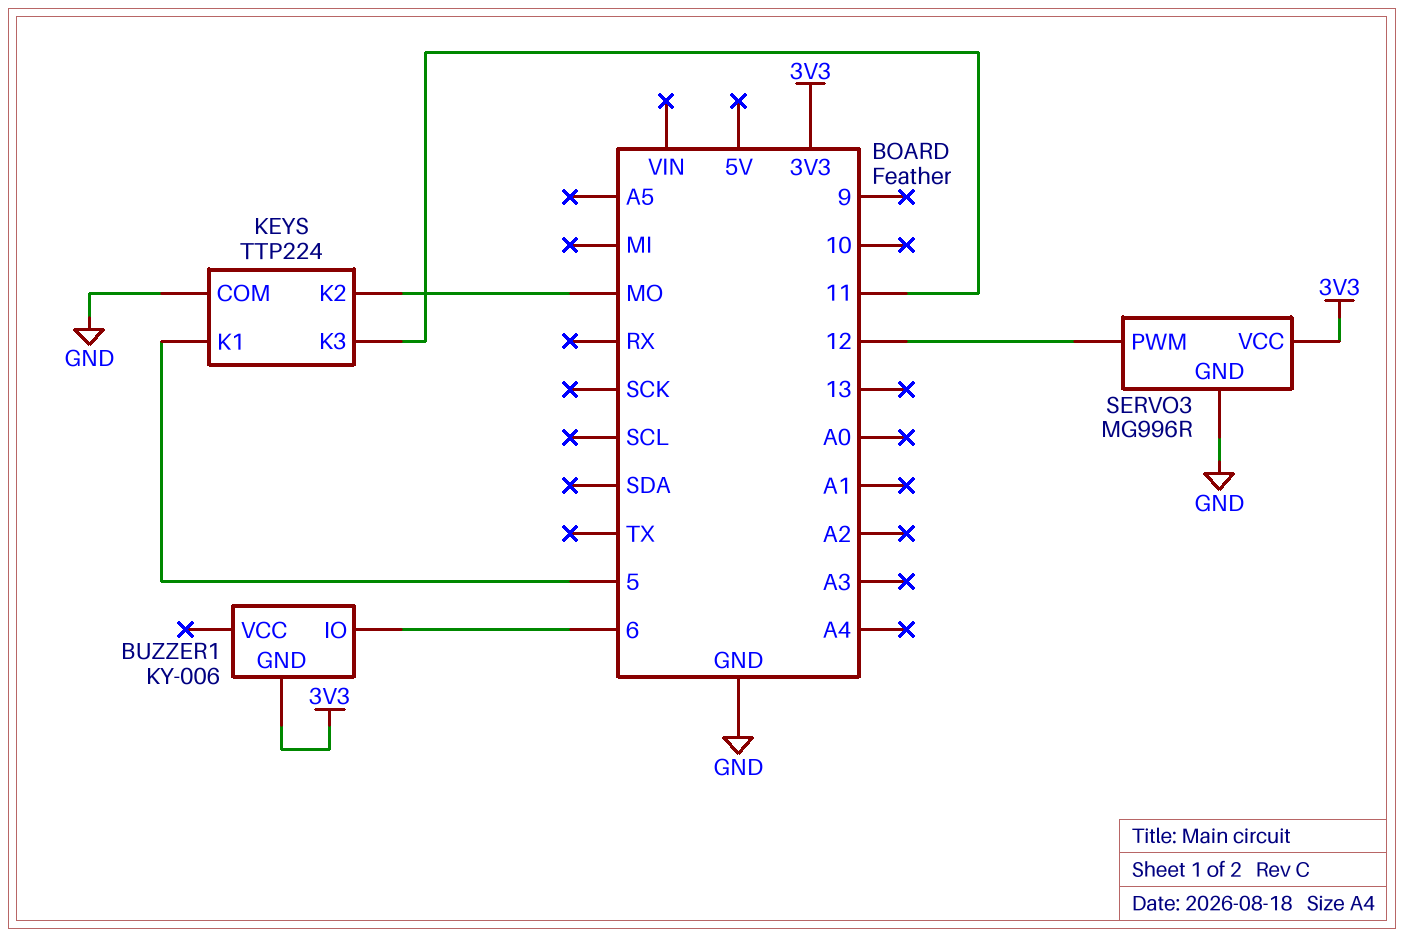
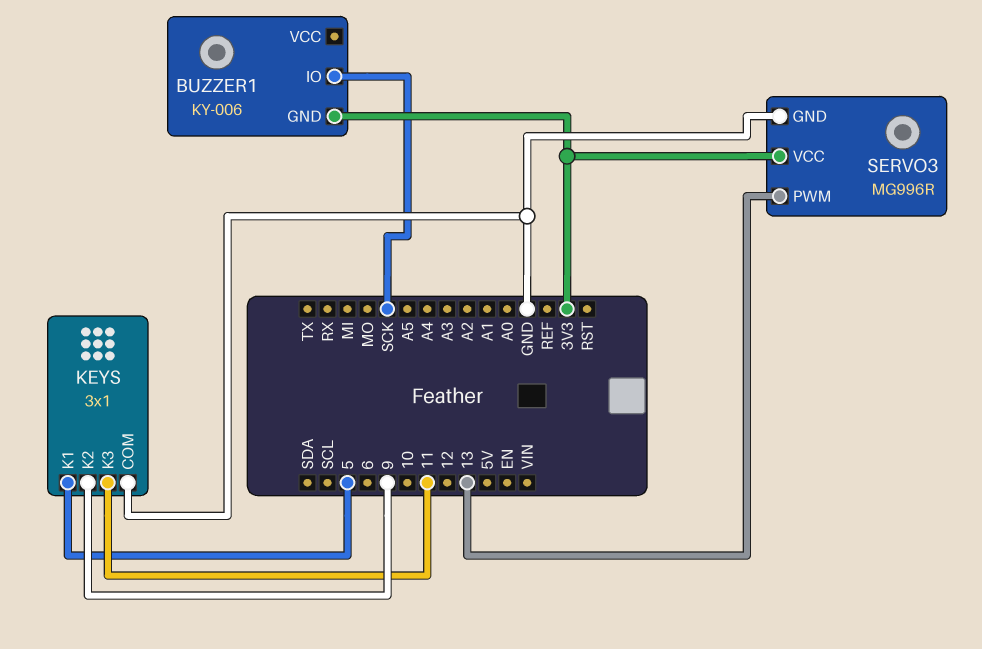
BUZZER1 pin IO: 6 -> SCK
KEYS: TTP224 -> 3x1
KEYS pin K2: MO -> 9
SERVO3 pin PWM: 12 -> 13

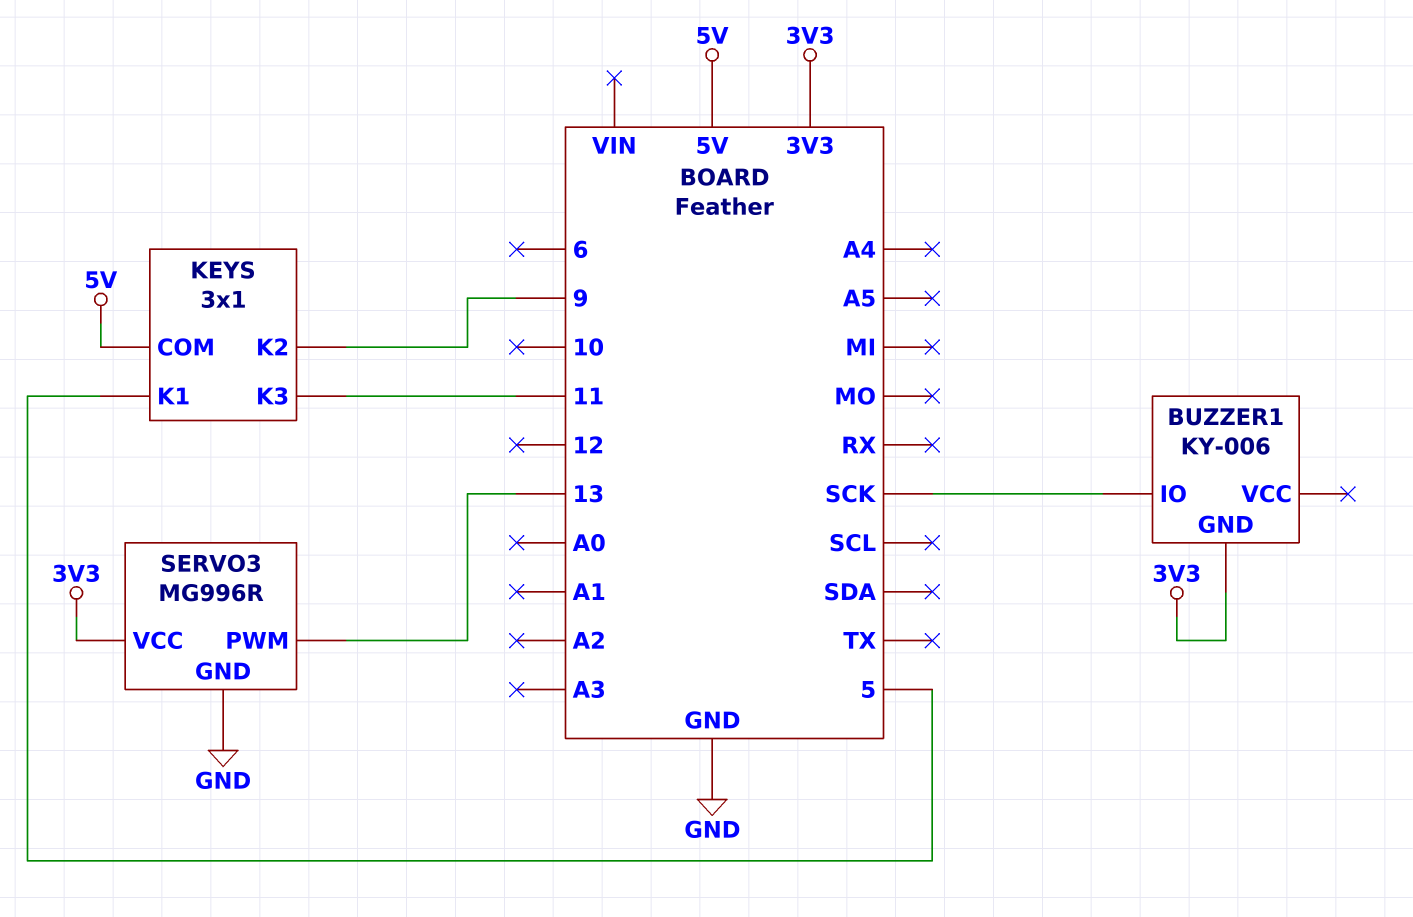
KEYS pin COM: GND -> 5V

